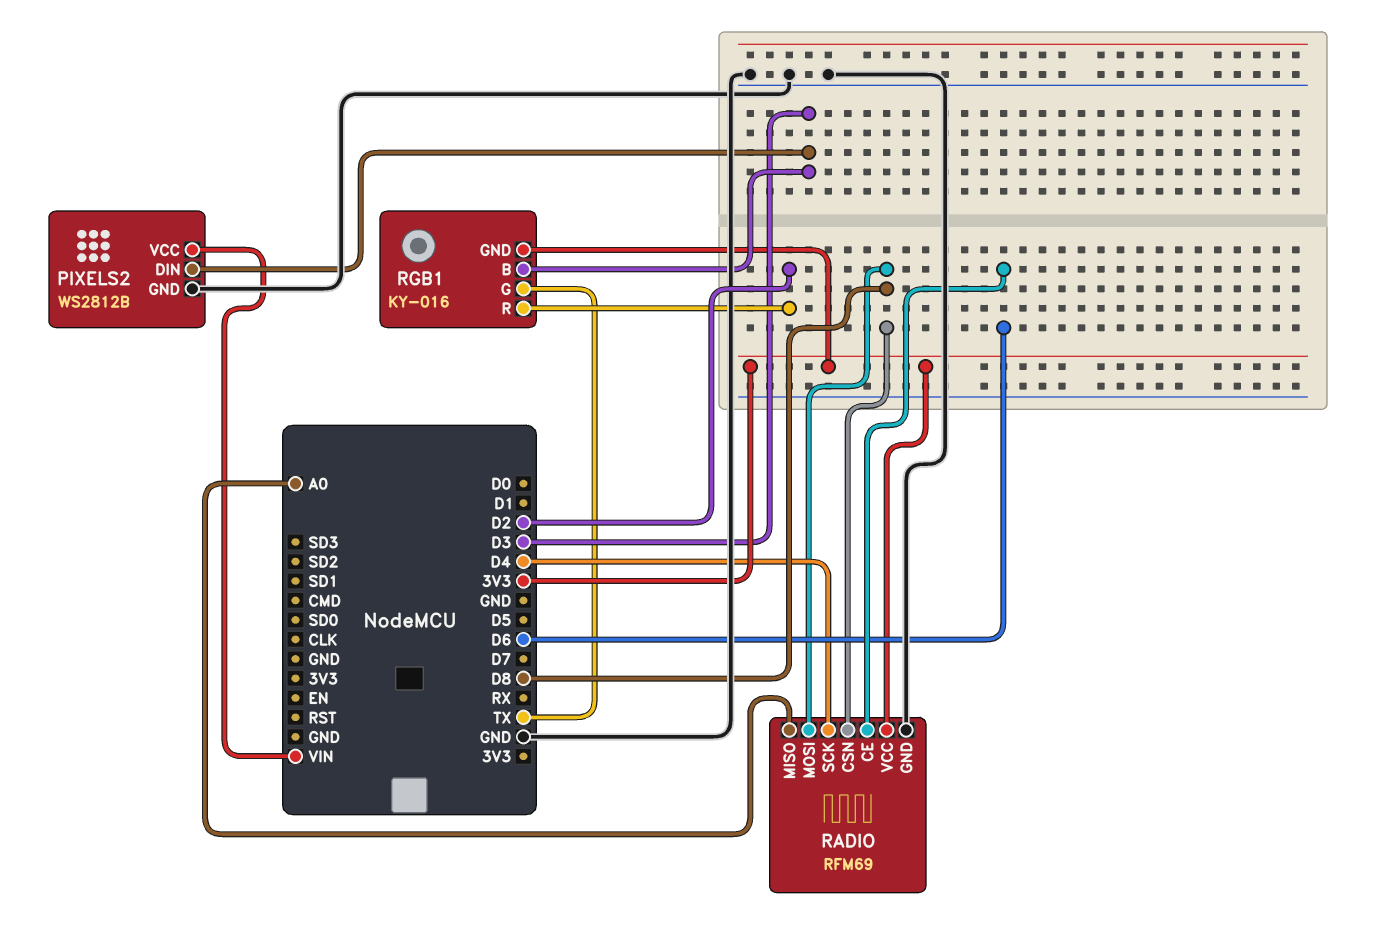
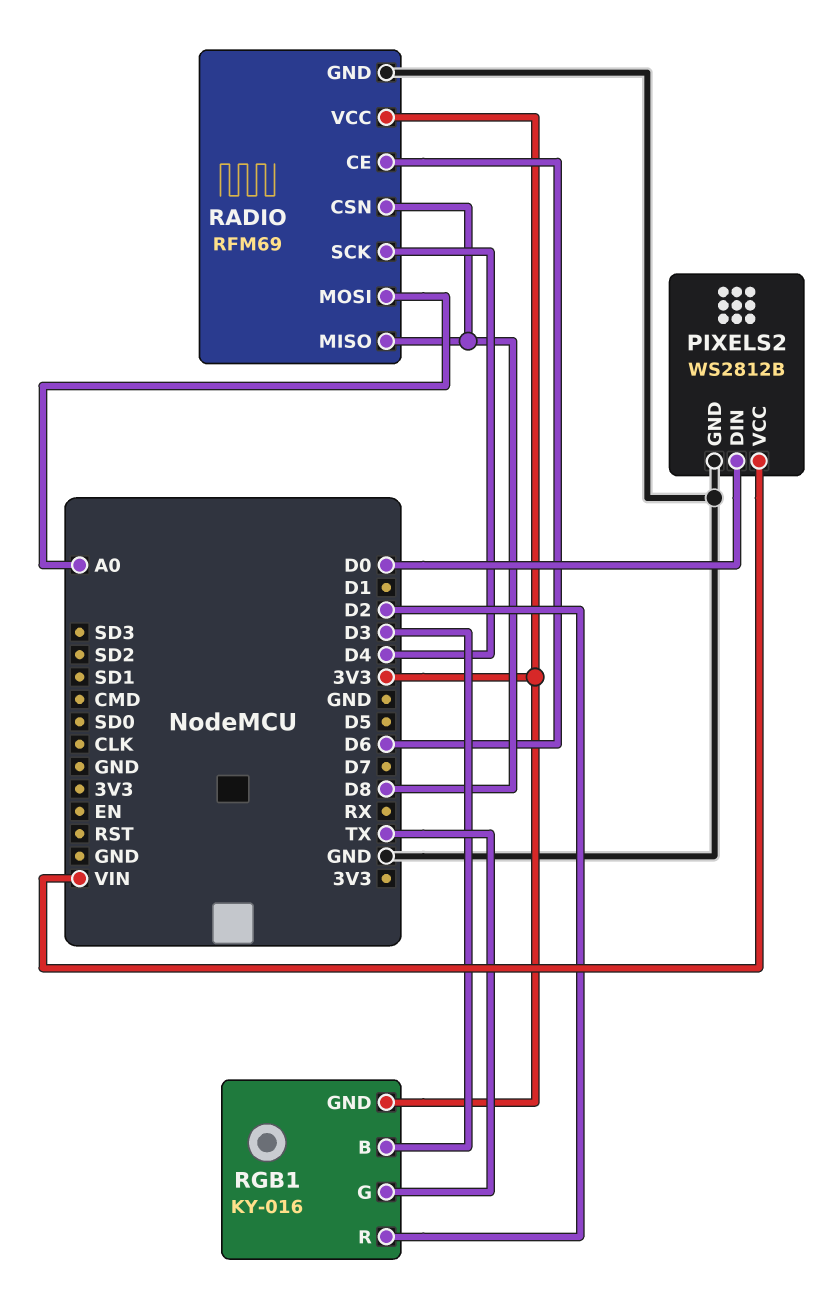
PIXELS2 pin DIN: D3 -> D0
RADIO pin MISO: A0 -> D8
RADIO pin MOSI: D8 -> A0

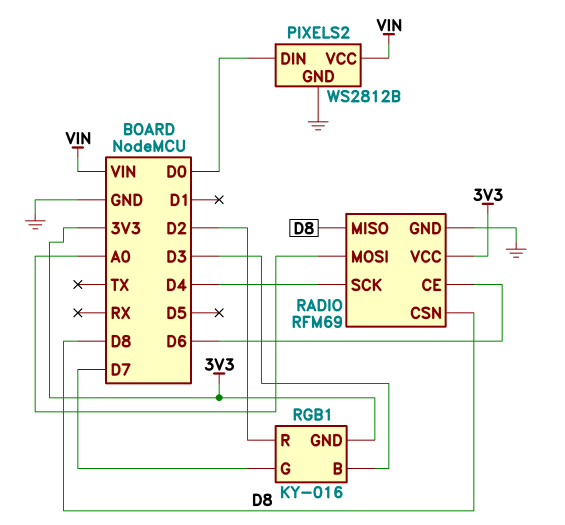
RGB1 pin G: TX -> D7

